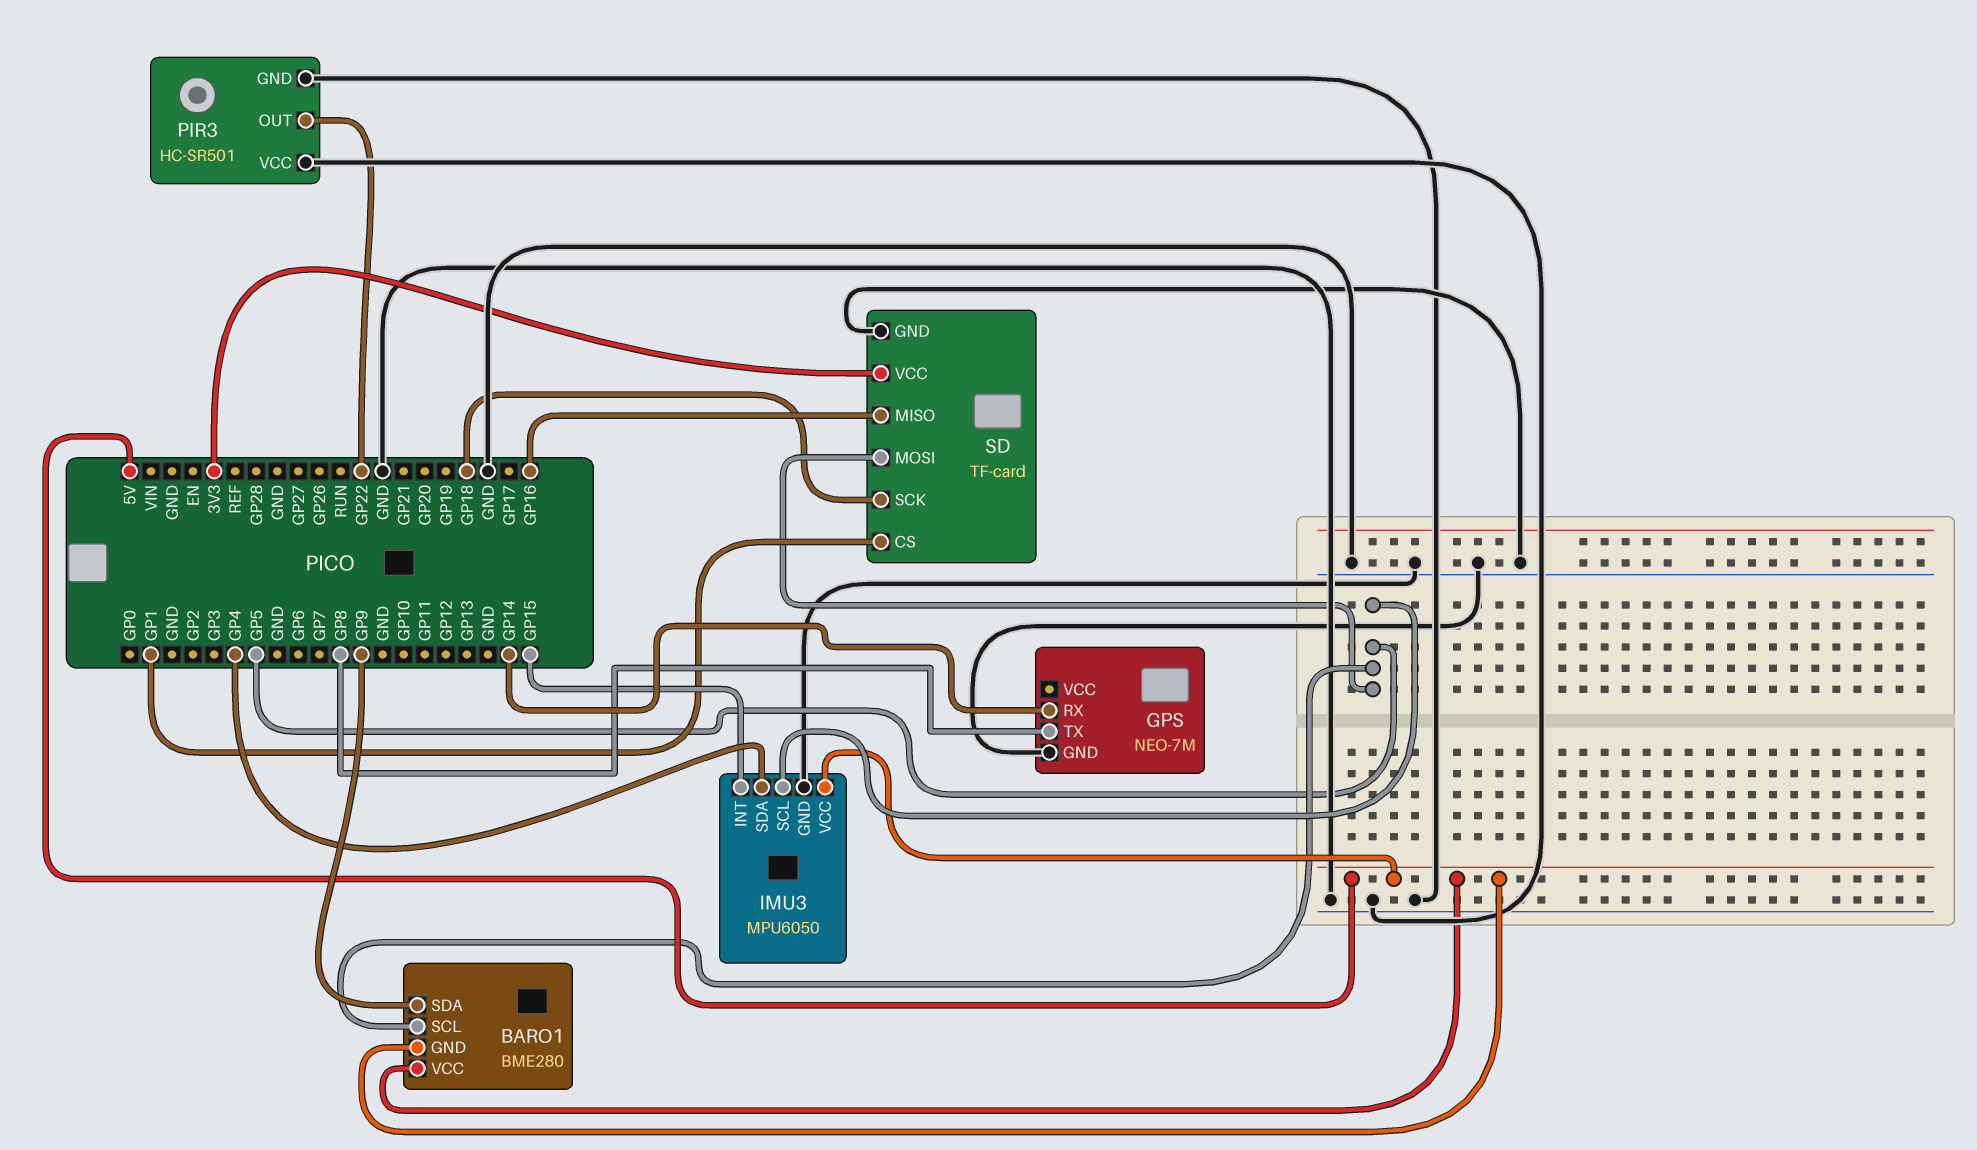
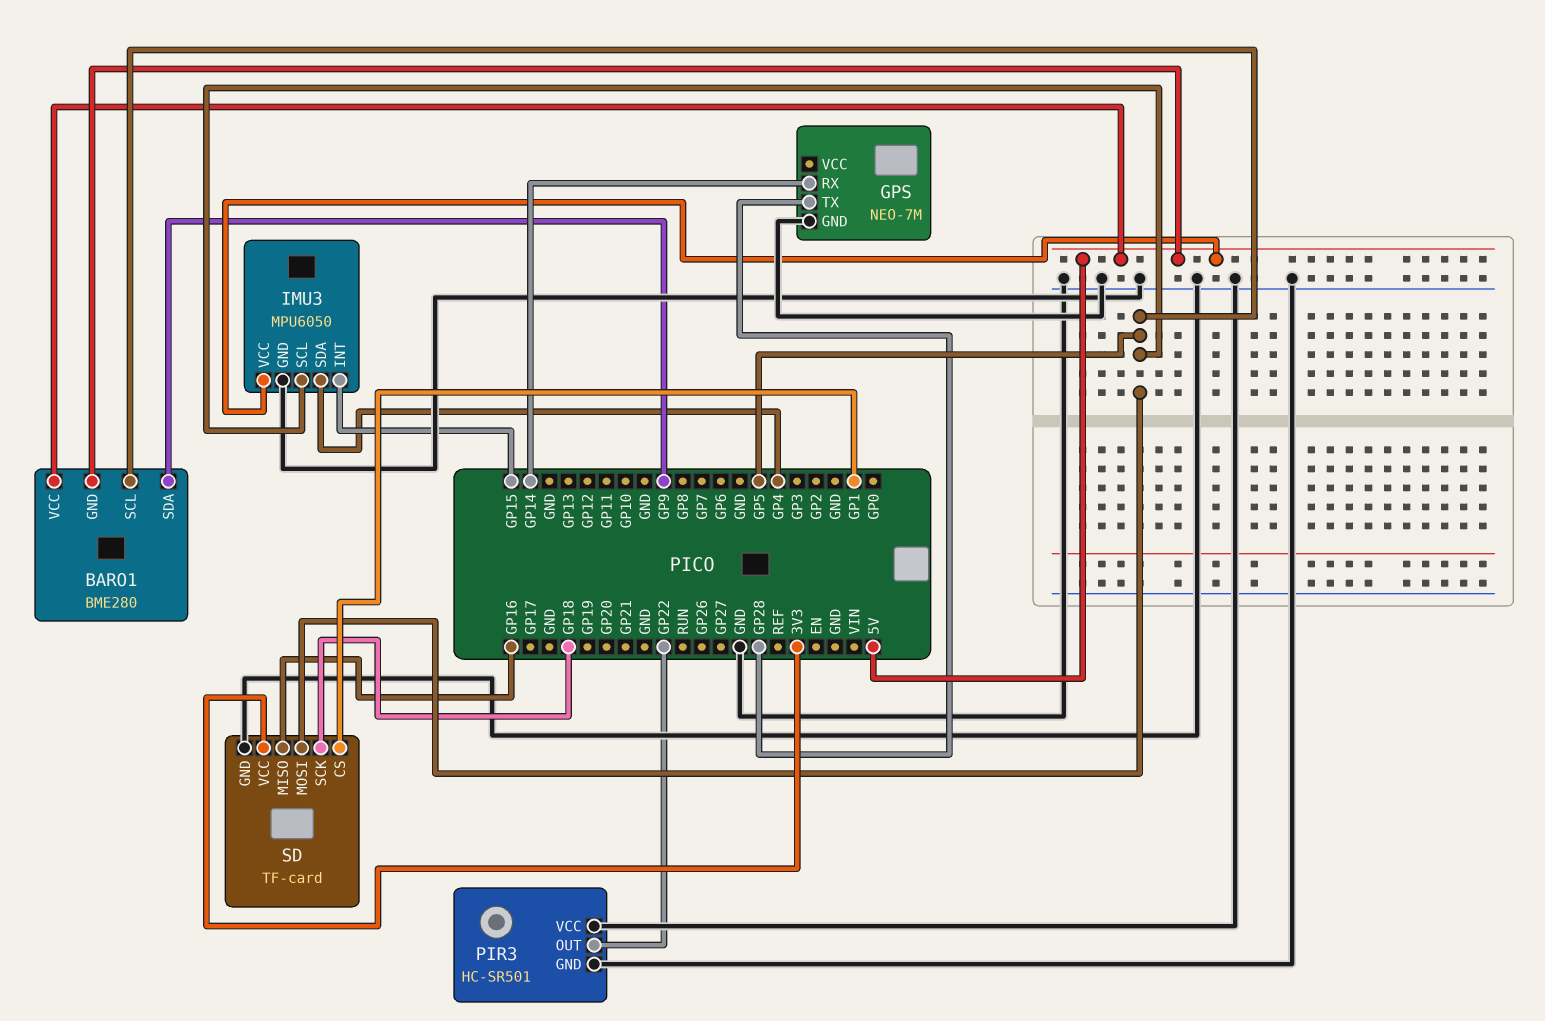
GPS pin TX: GP8 -> GP28

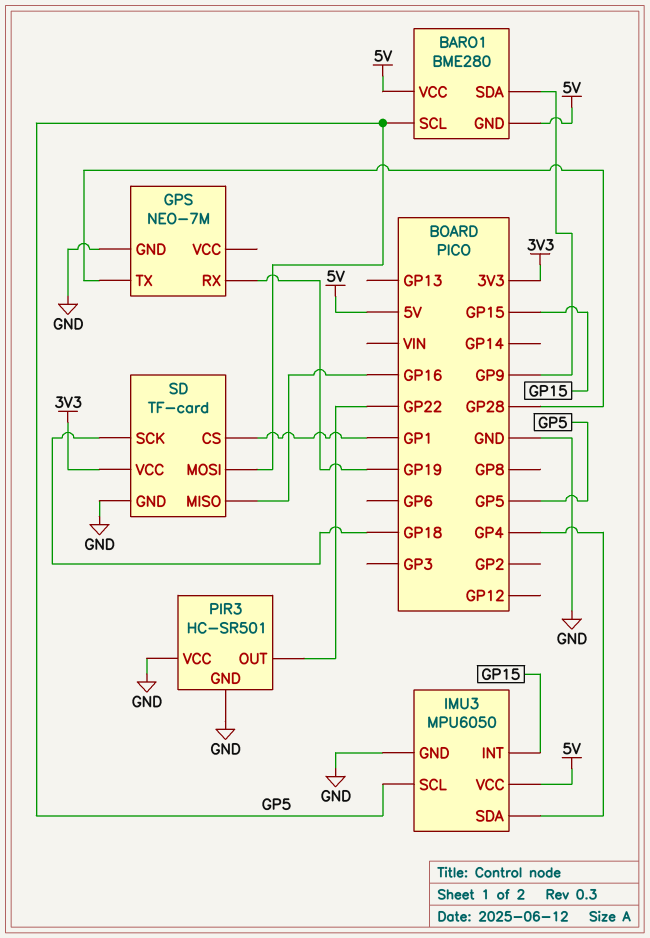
GPS pin RX: GP14 -> GP19

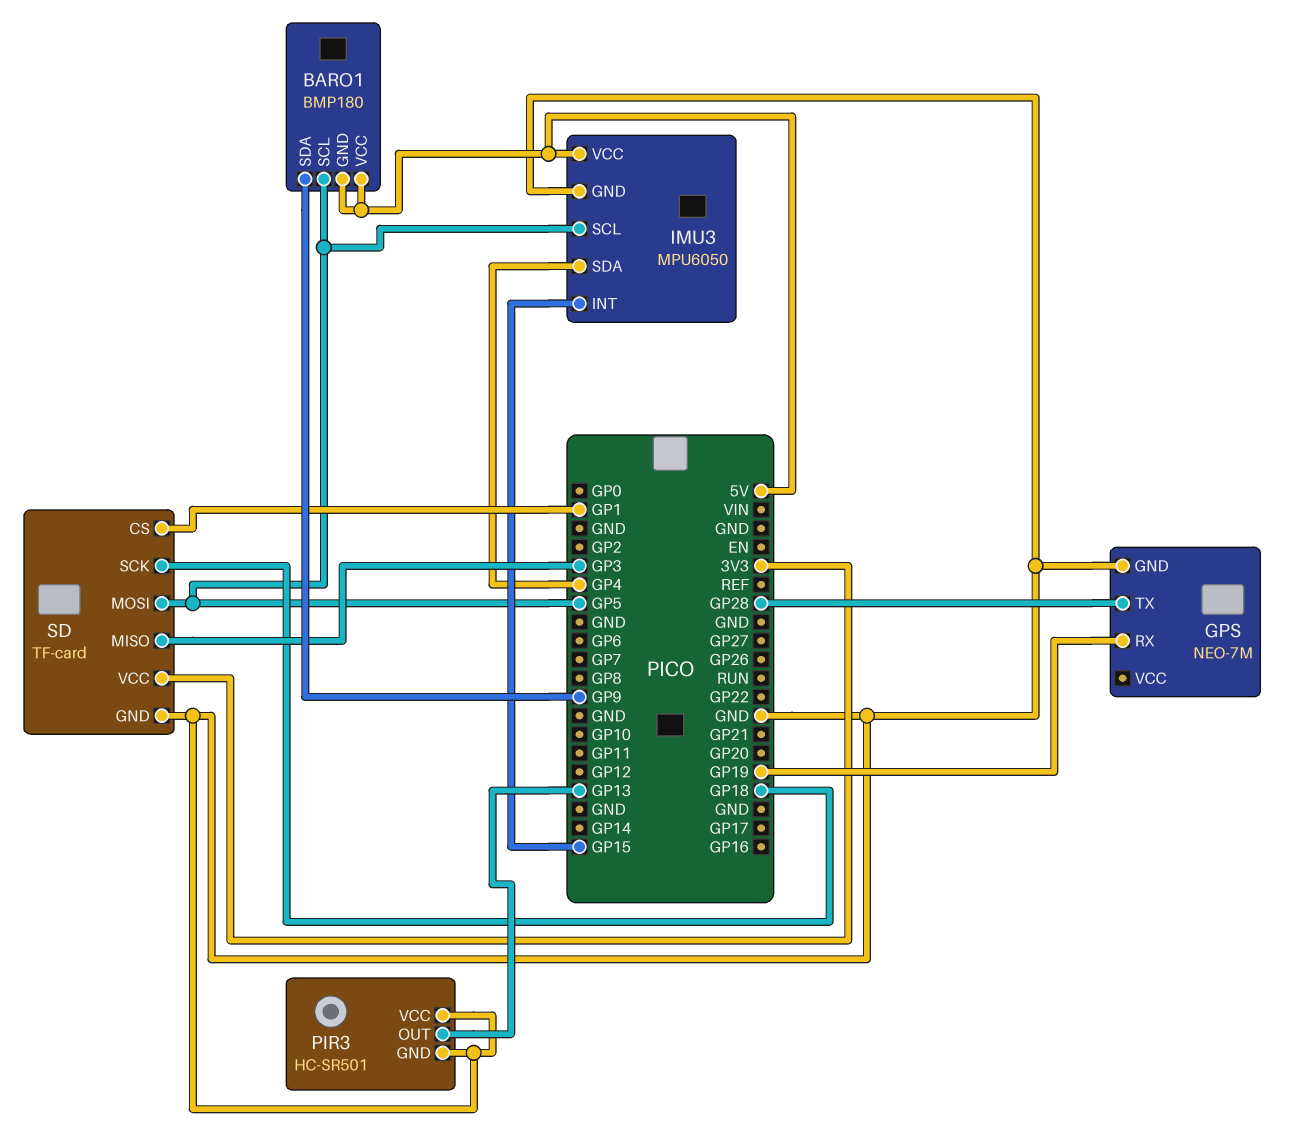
BARO1: BME280 -> BMP180
PIR3 pin OUT: GP22 -> GP13
SD pin MISO: GP16 -> GP3

